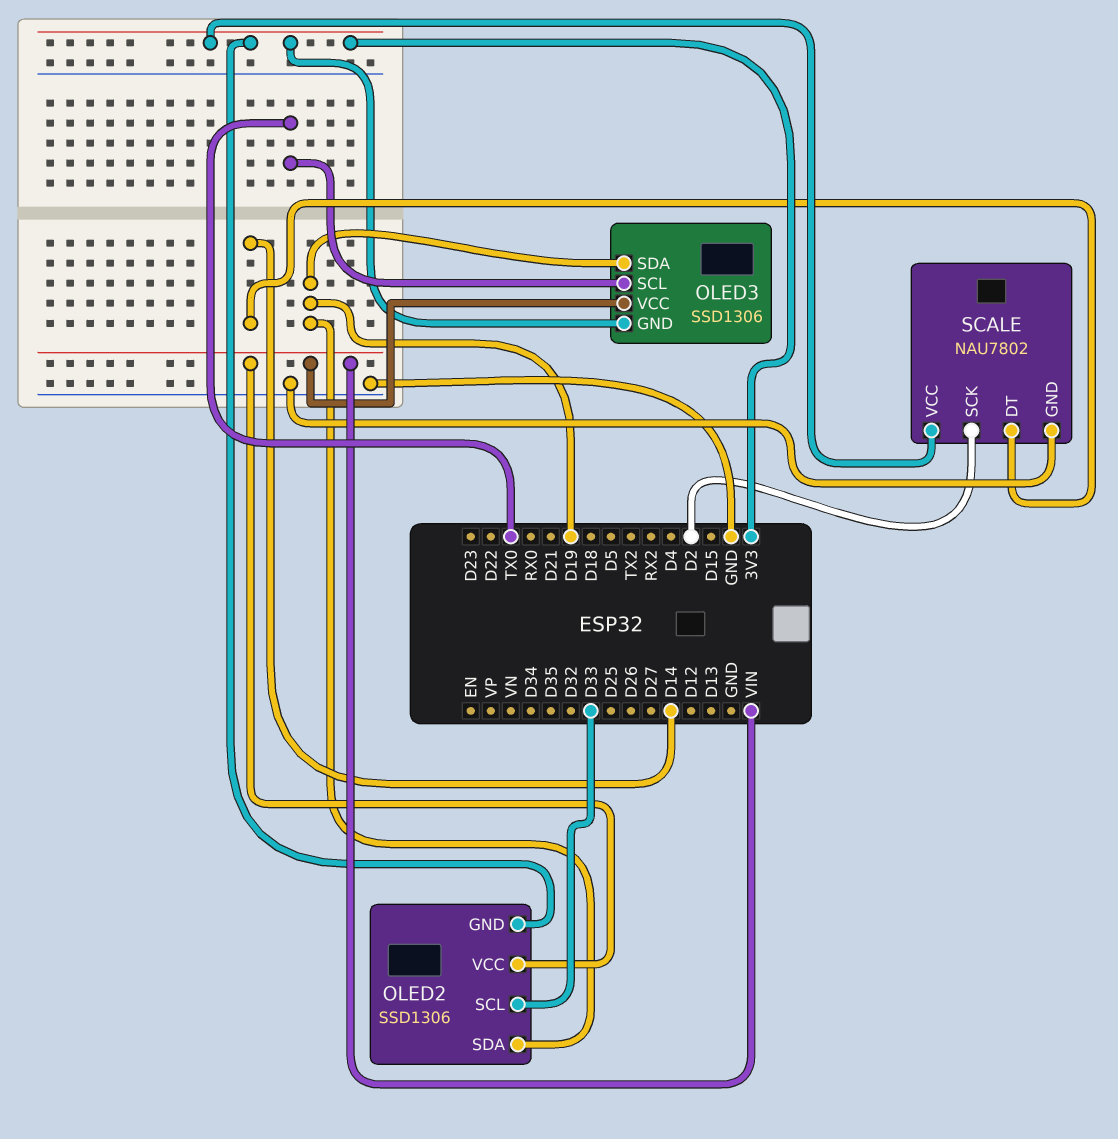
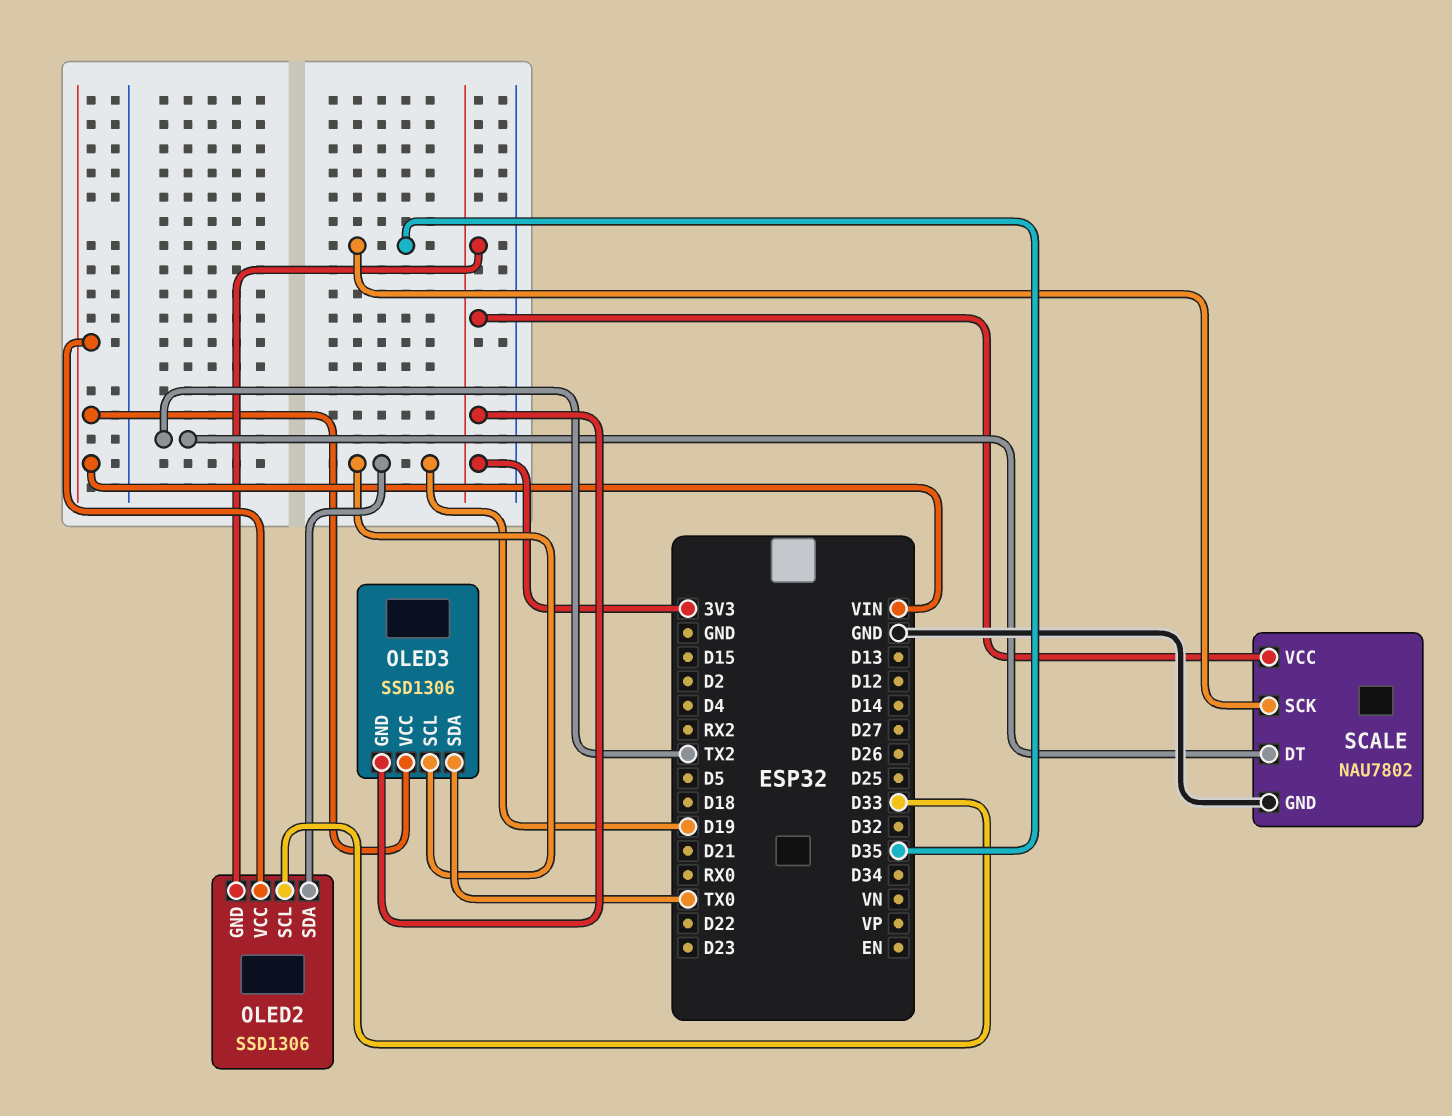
OLED3 pin SCL: TX0 -> D19
OLED3 pin SDA: D19 -> TX0
SCALE pin DT: D14 -> TX2
SCALE pin SCK: D2 -> D35

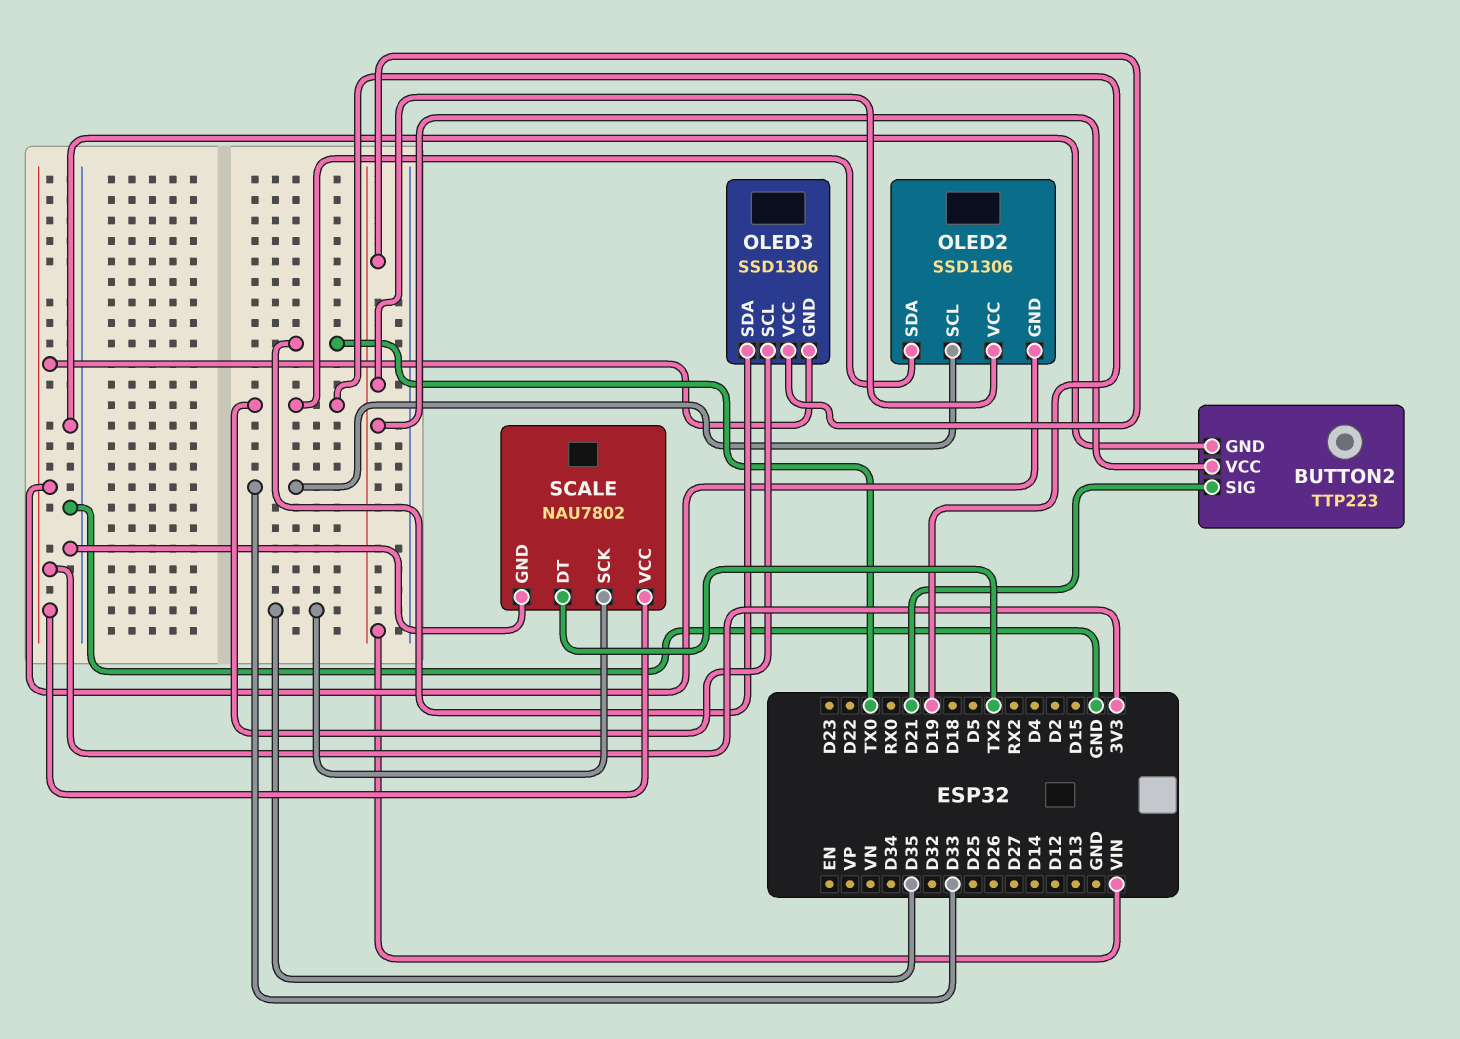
BUTTON2: none -> TTP223
BUTTON2 pin GND: none -> GND
BUTTON2 pin SIG: none -> D21
BUTTON2 pin VCC: none -> VIN

